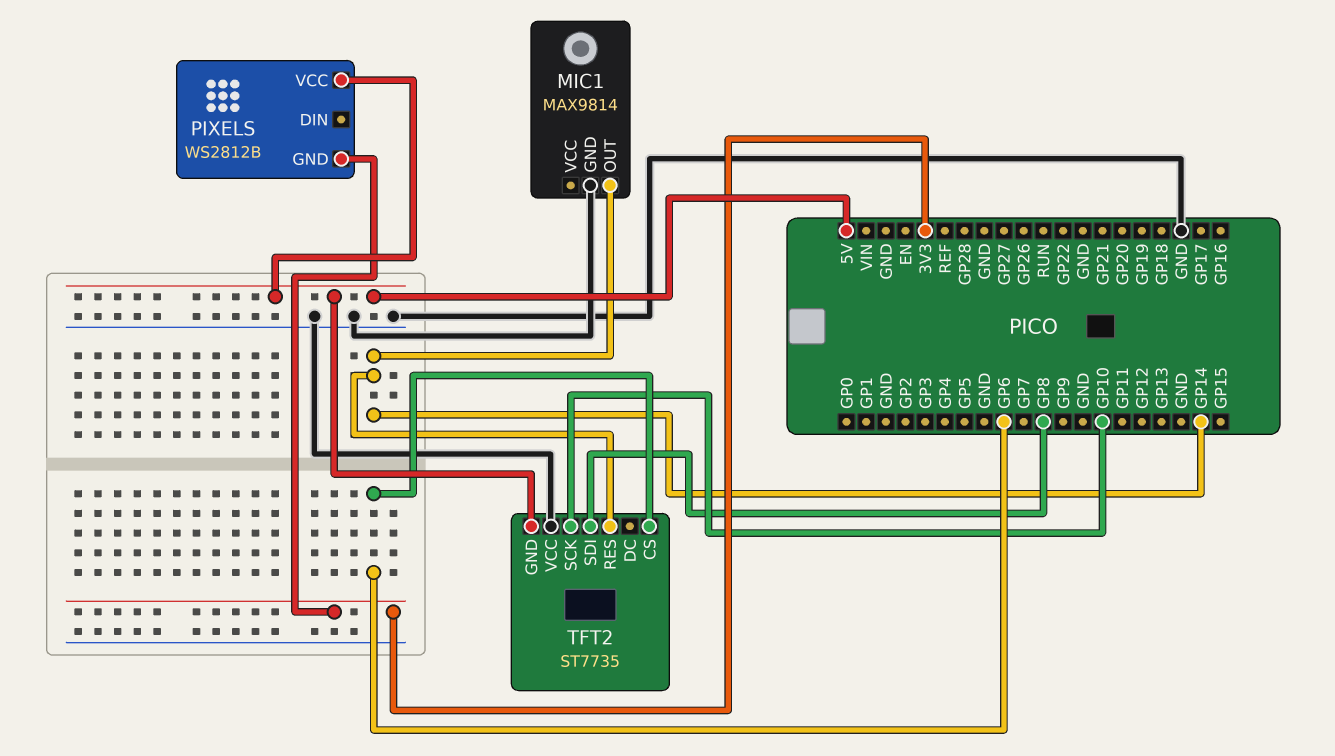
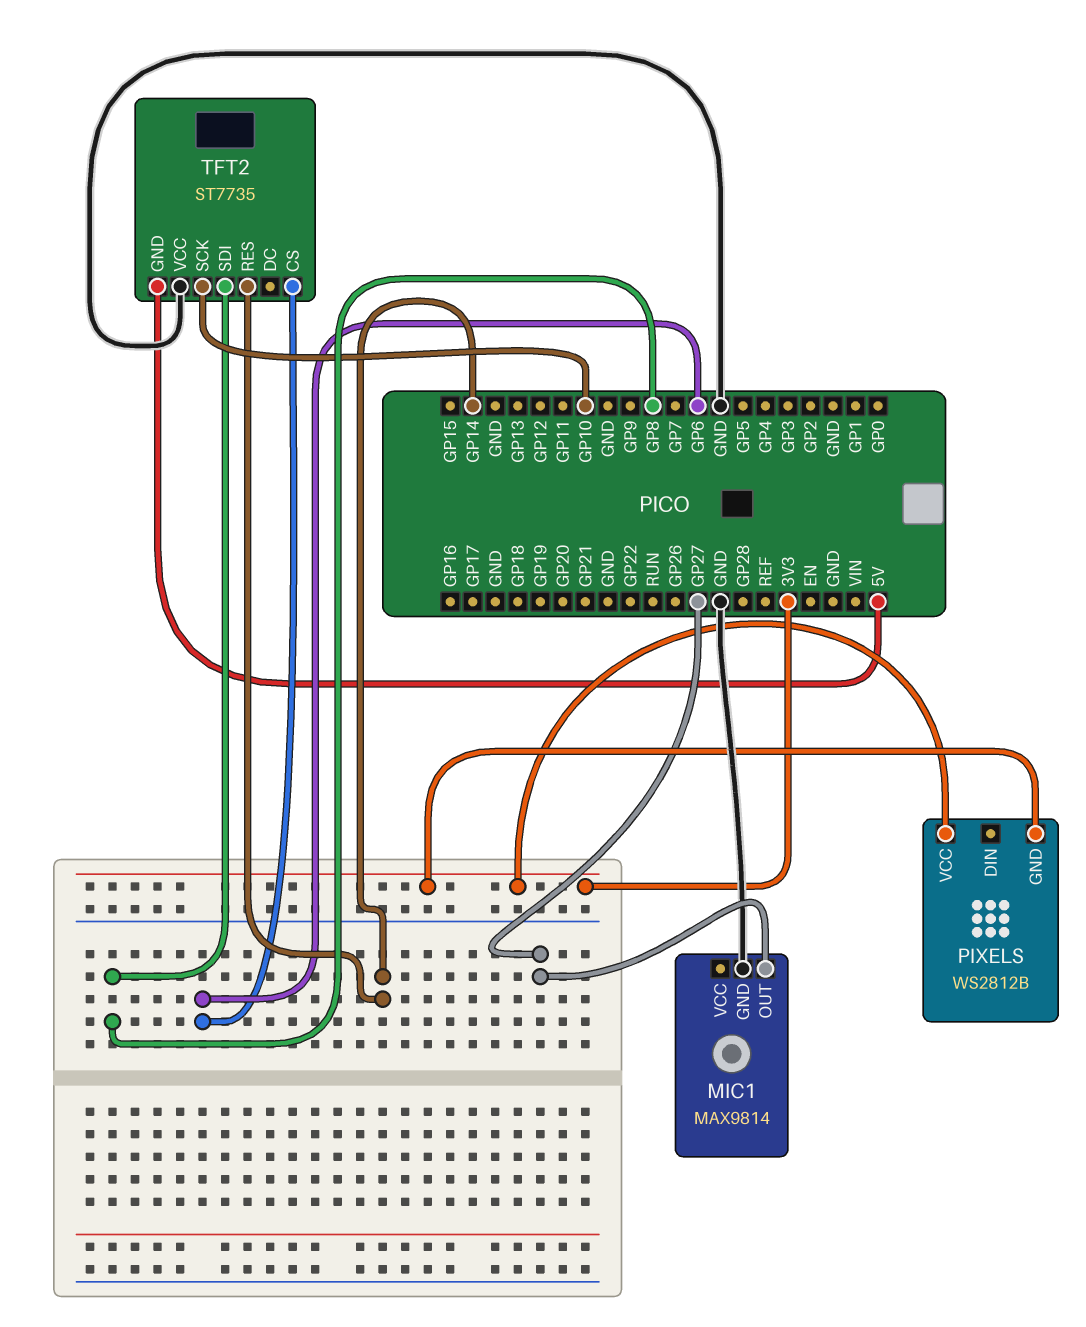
MIC1 pin OUT: GP14 -> GP27
PIXELS pin VCC: 5V -> 3V3

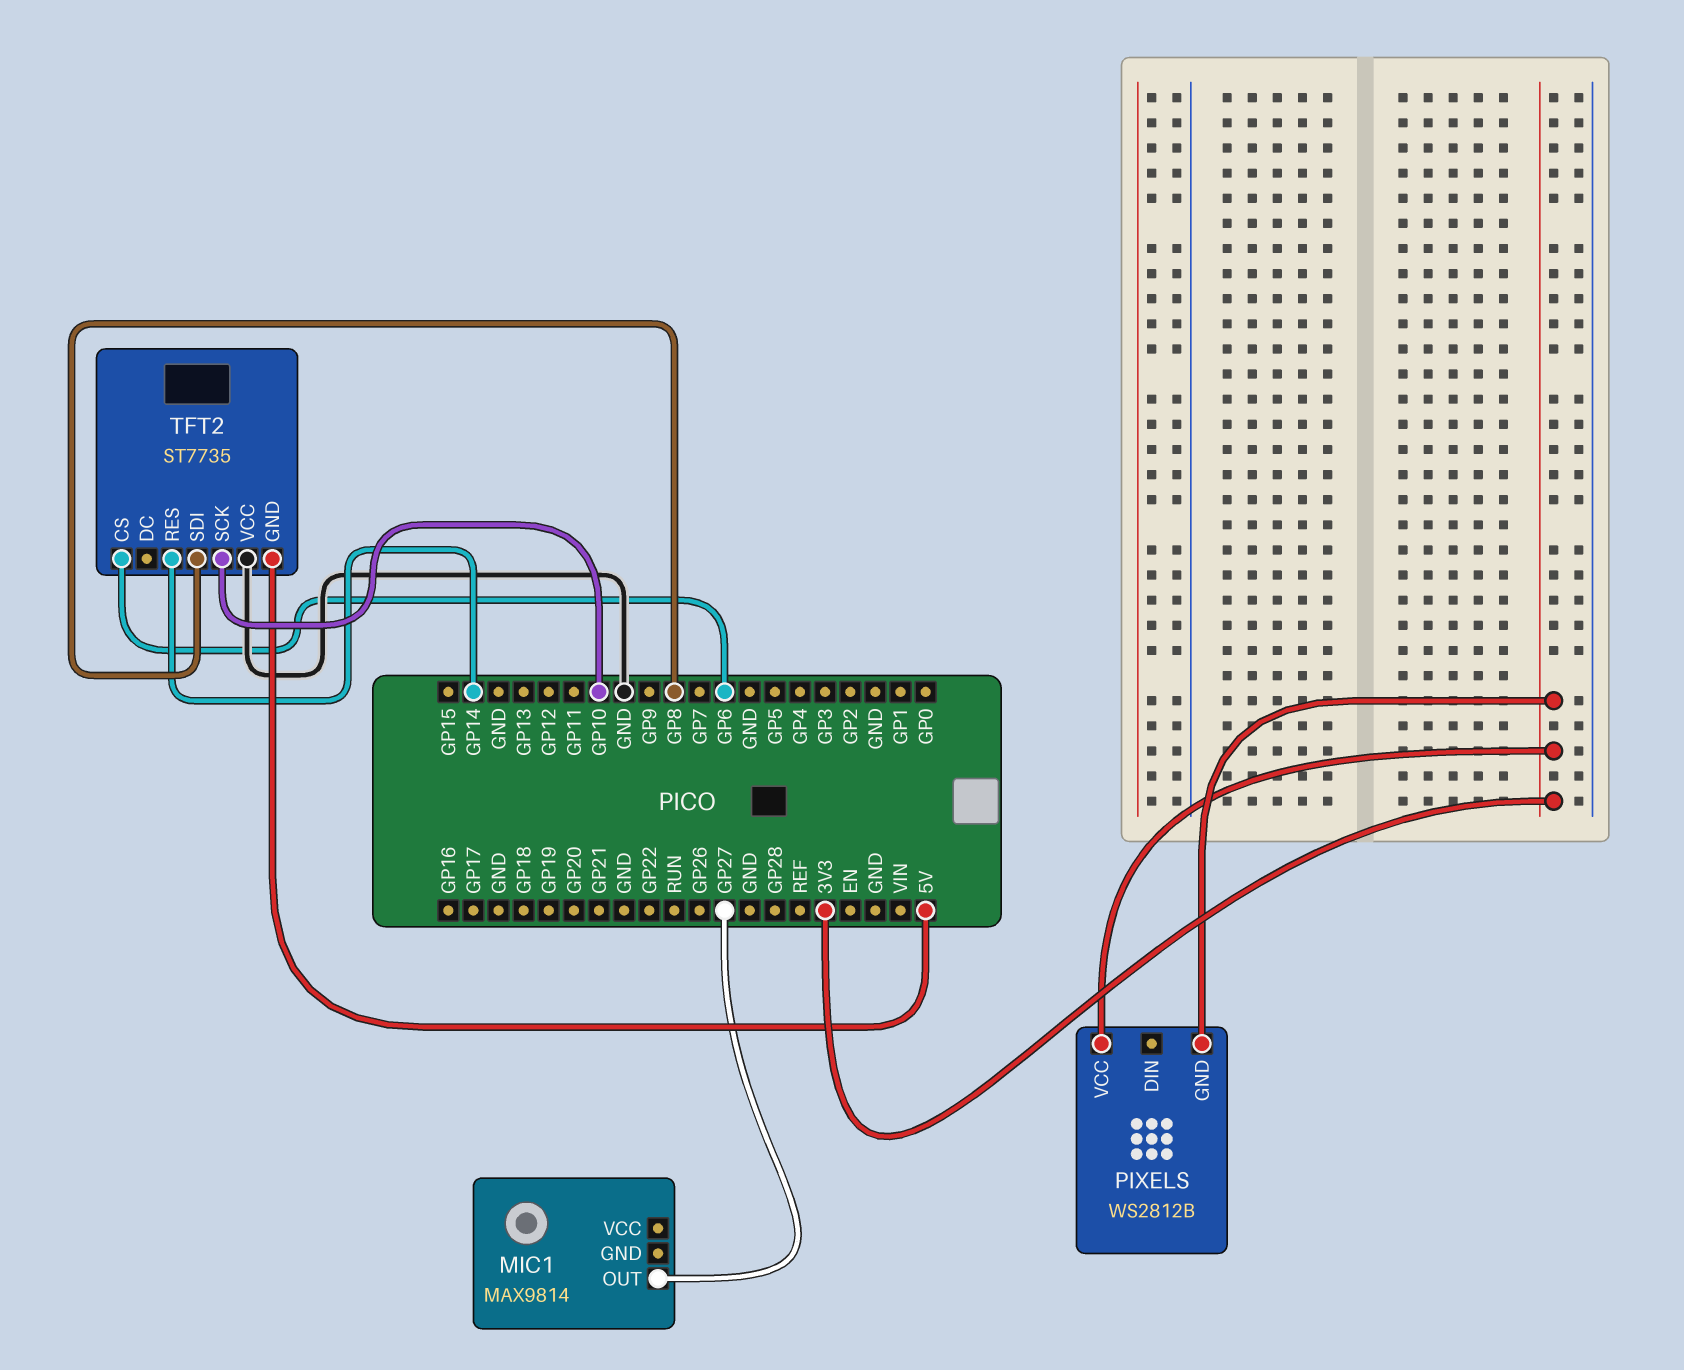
MIC1 pin GND: GND -> none

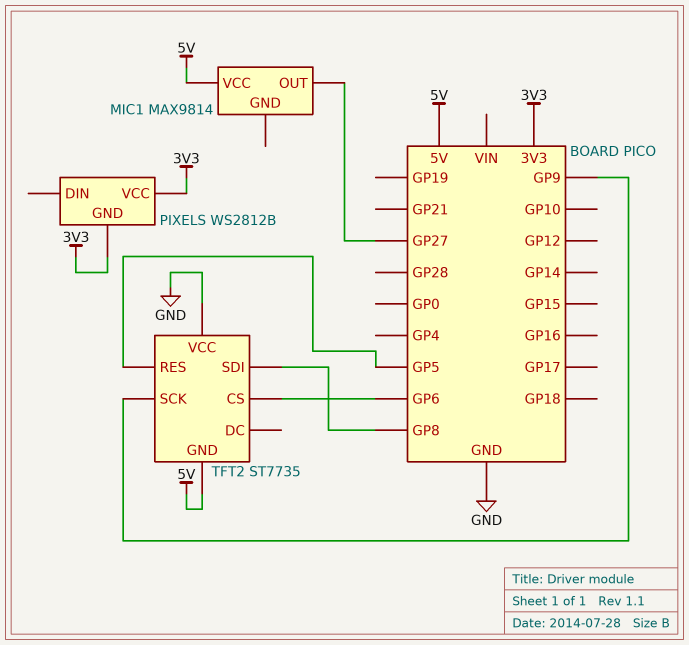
MIC1 pin VCC: none -> 5V
TFT2 pin RES: GP14 -> GP5
TFT2 pin SCK: GP10 -> GP9

